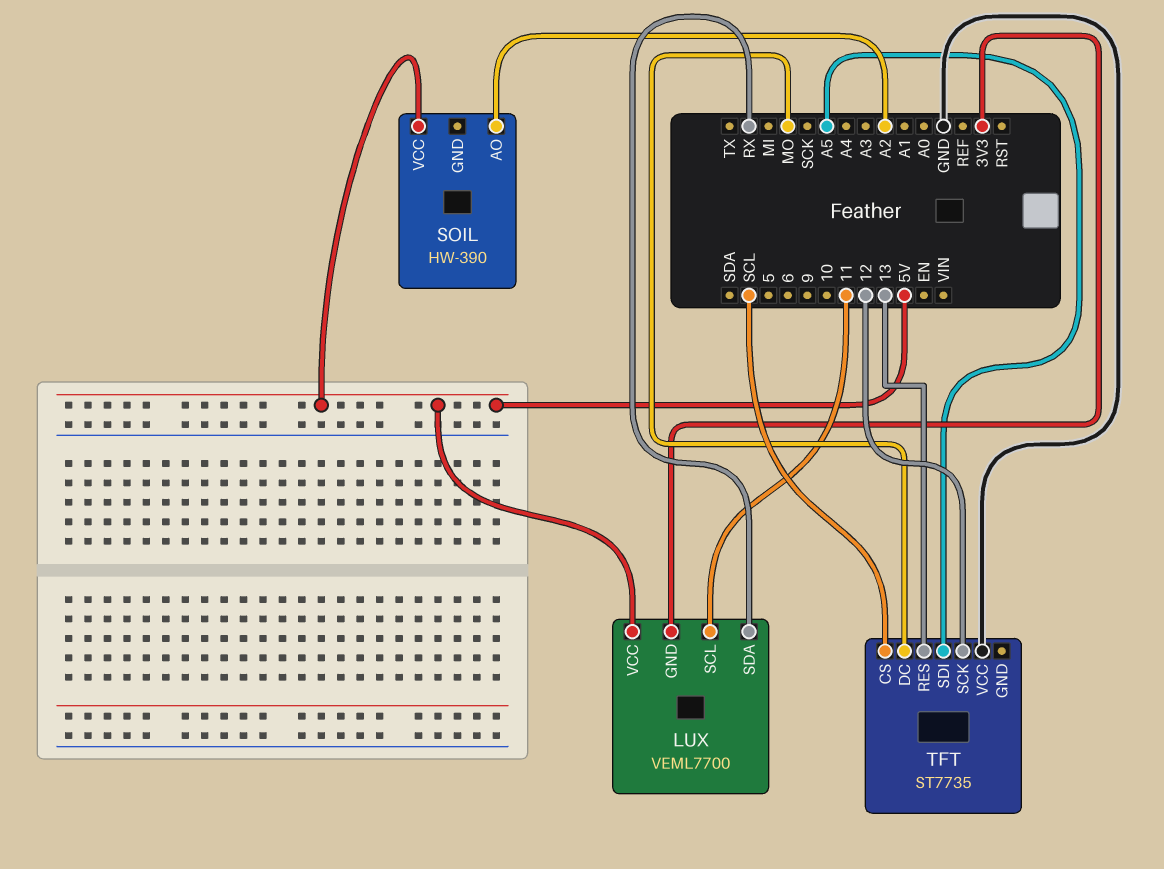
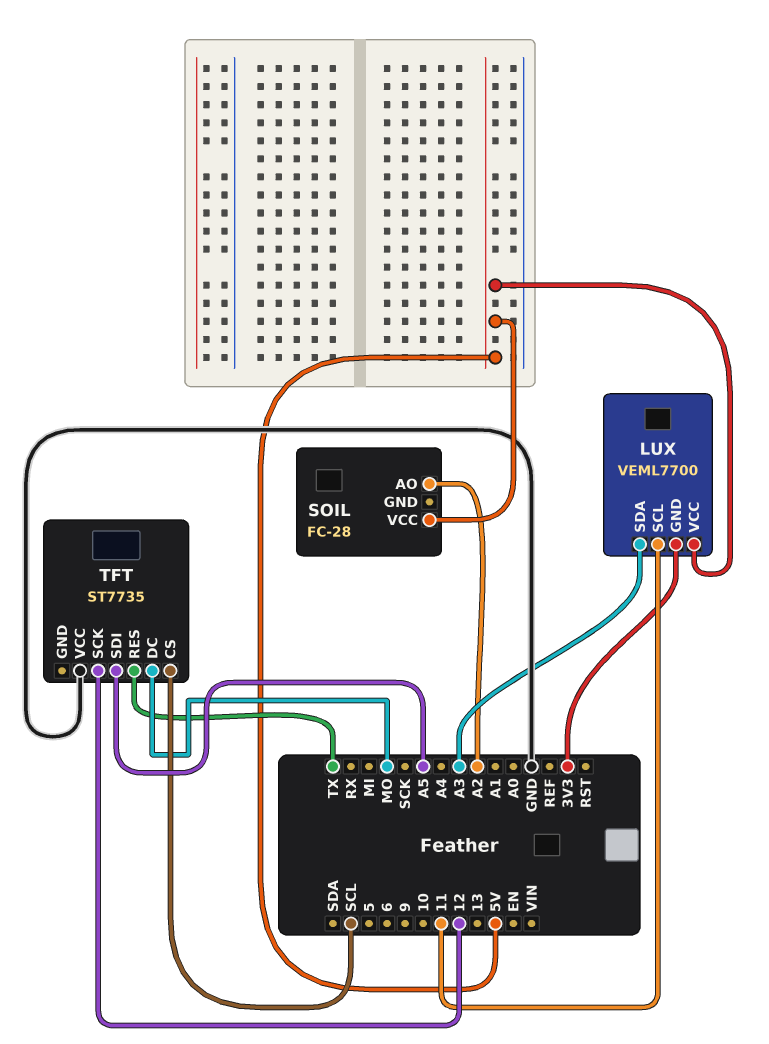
LUX pin SDA: RX -> A3
SOIL: HW-390 -> FC-28
TFT pin RES: 13 -> TX

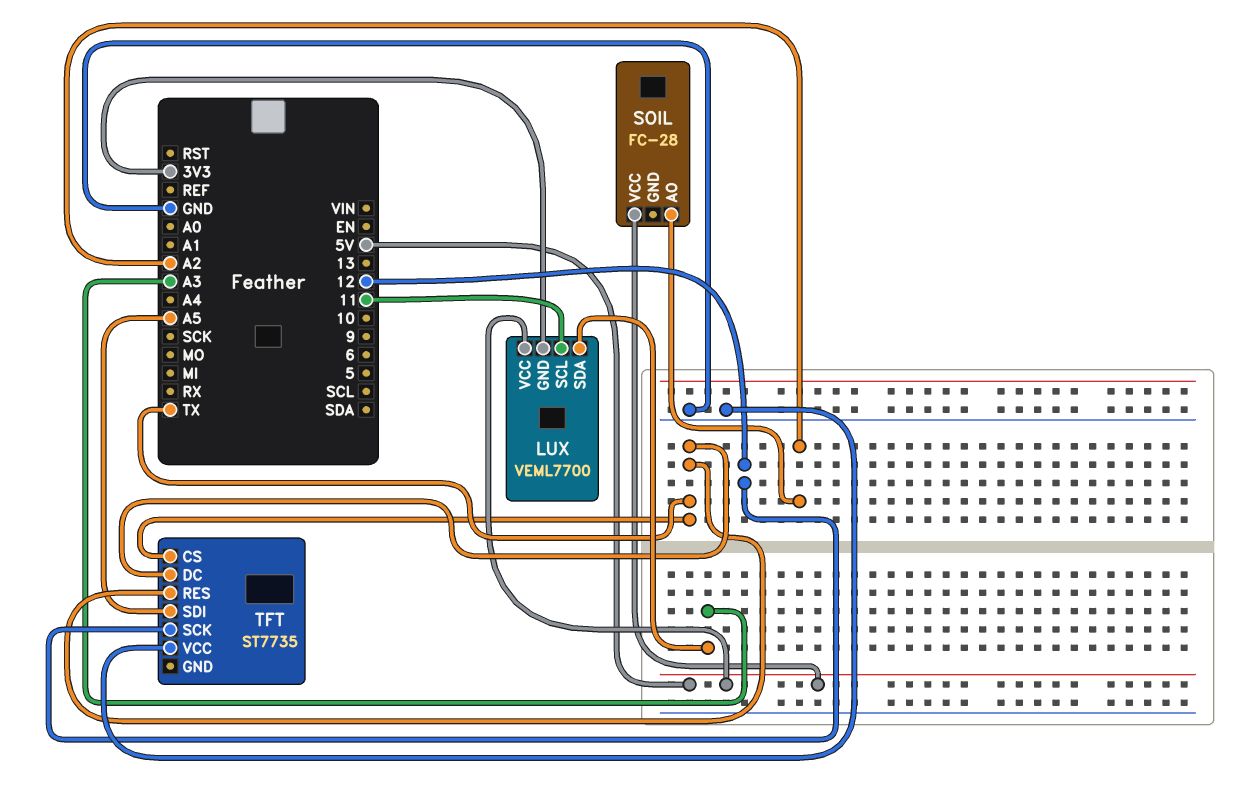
TFT pin CS: SCL -> TX
TFT pin DC: MO -> TX

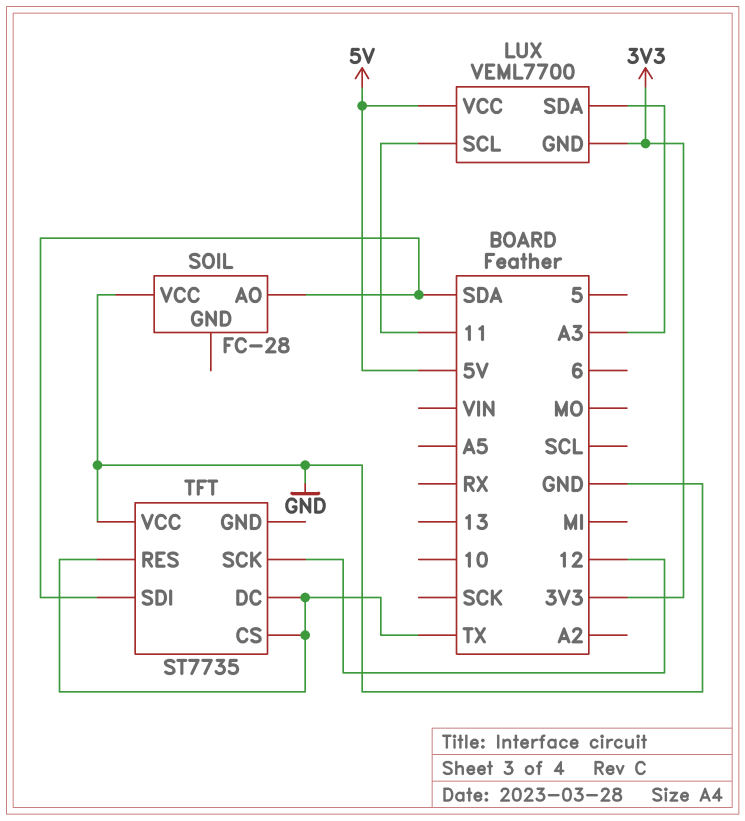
SOIL pin AO: A2 -> SDA
SOIL pin VCC: 5V -> GND
TFT pin SDI: A5 -> SDA

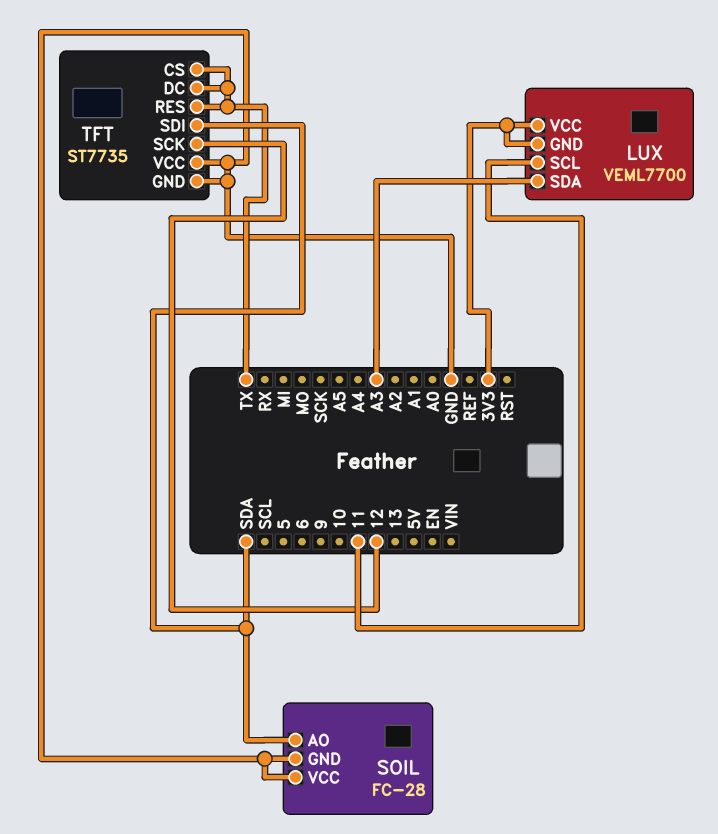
LUX pin VCC: 5V -> 3V3
SOIL pin GND: none -> GND
TFT pin GND: none -> GND

